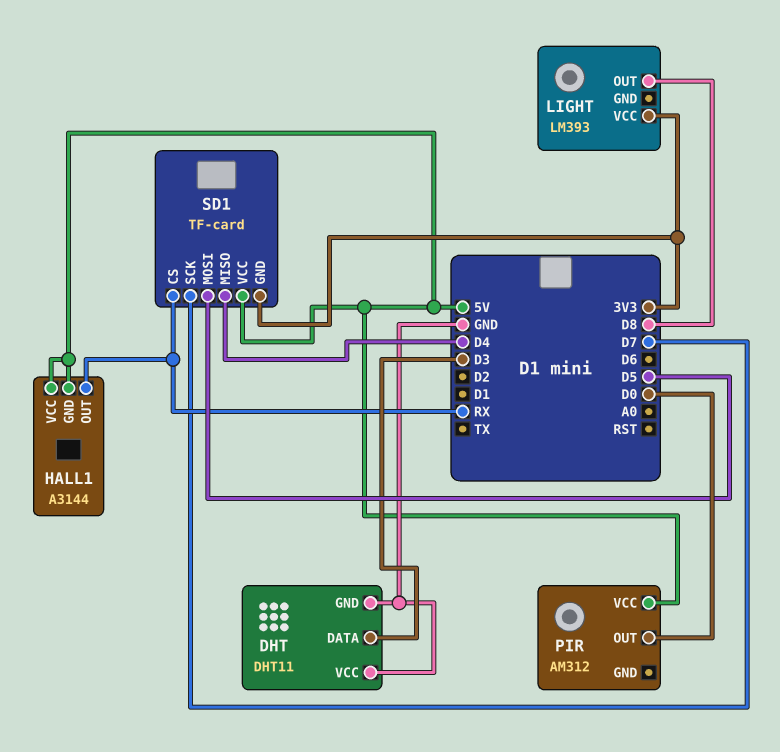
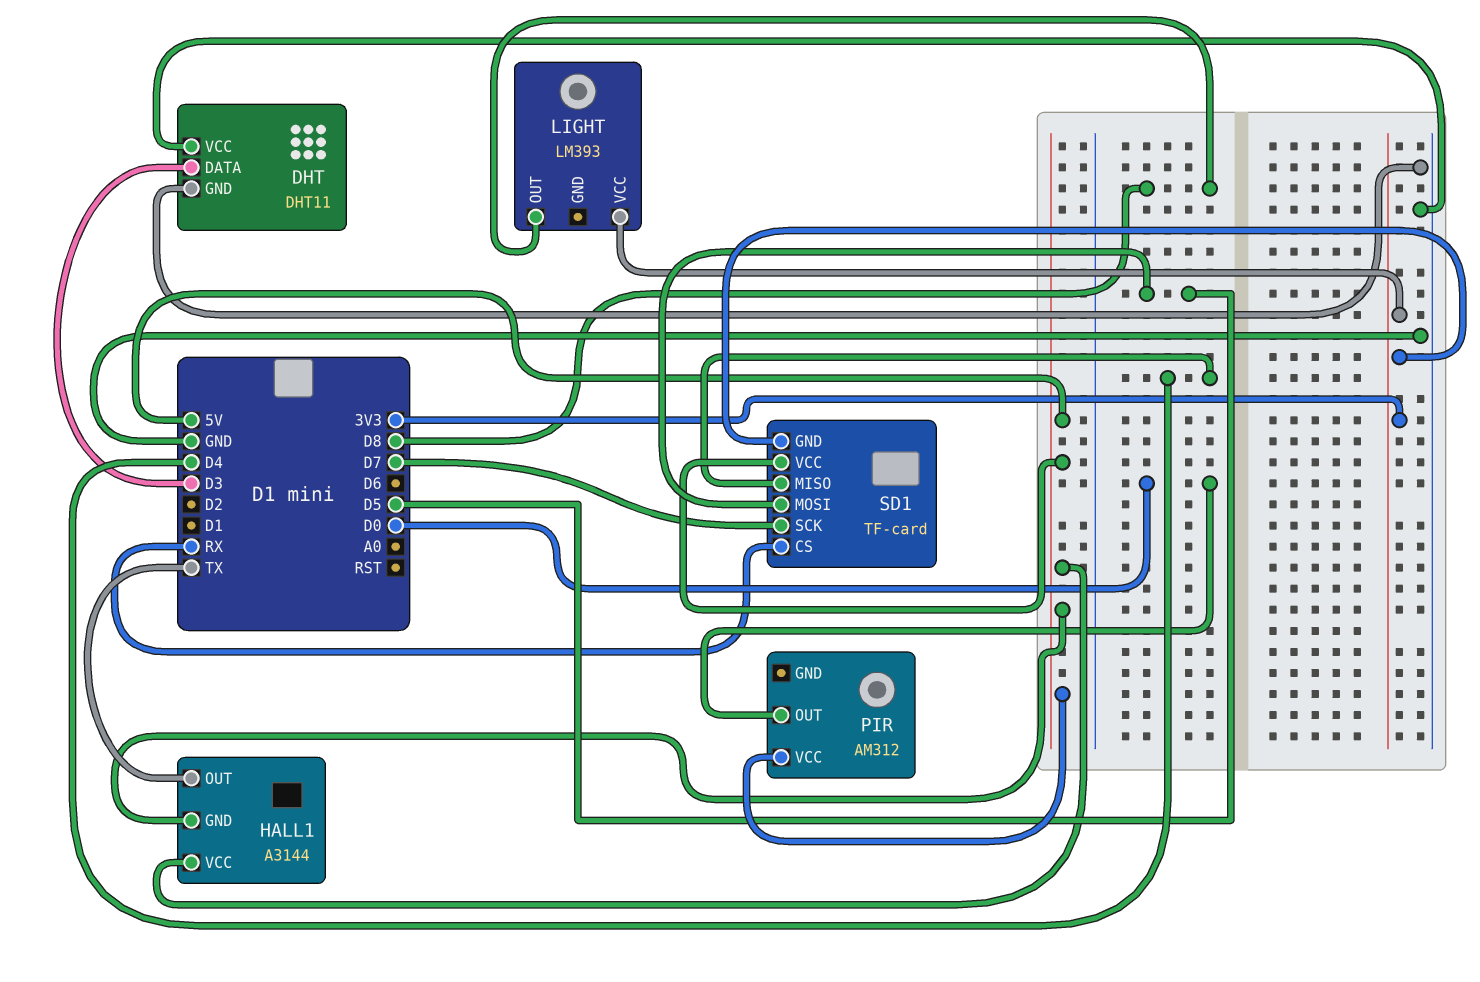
HALL1 pin OUT: RX -> TX

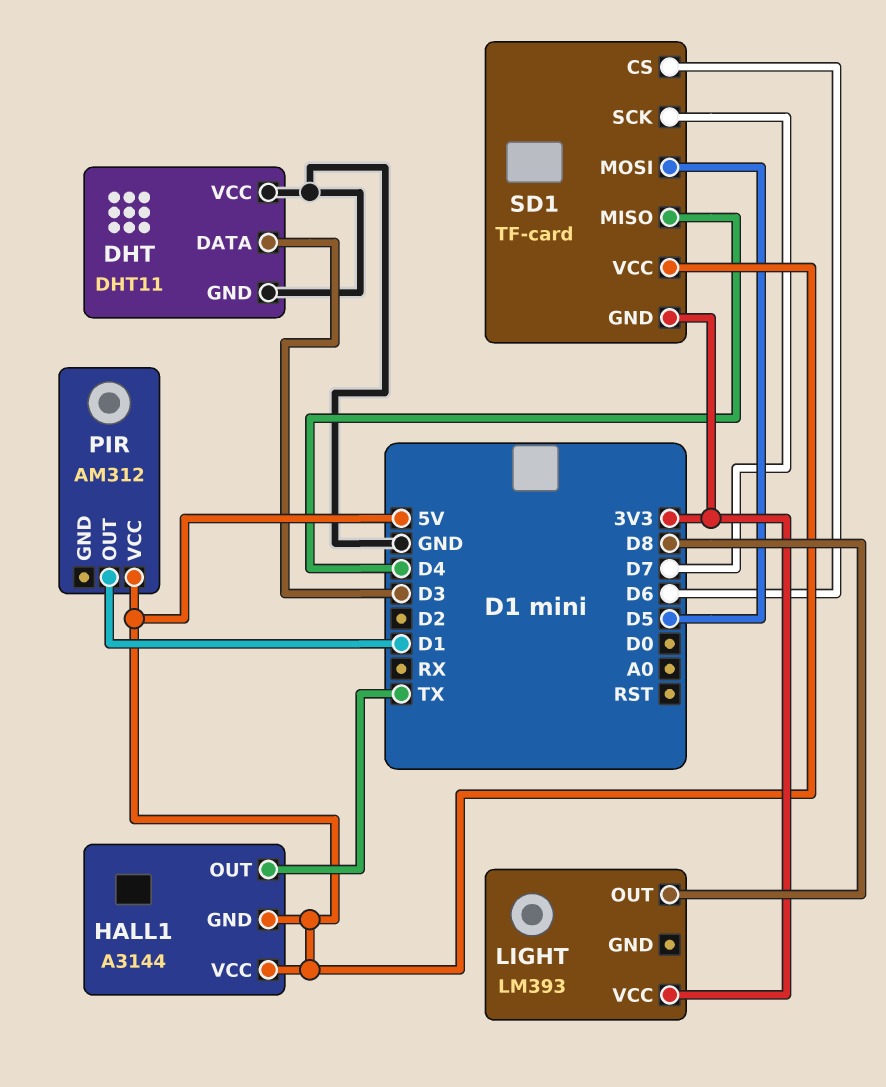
PIR pin OUT: D0 -> D1
SD1 pin CS: RX -> D6

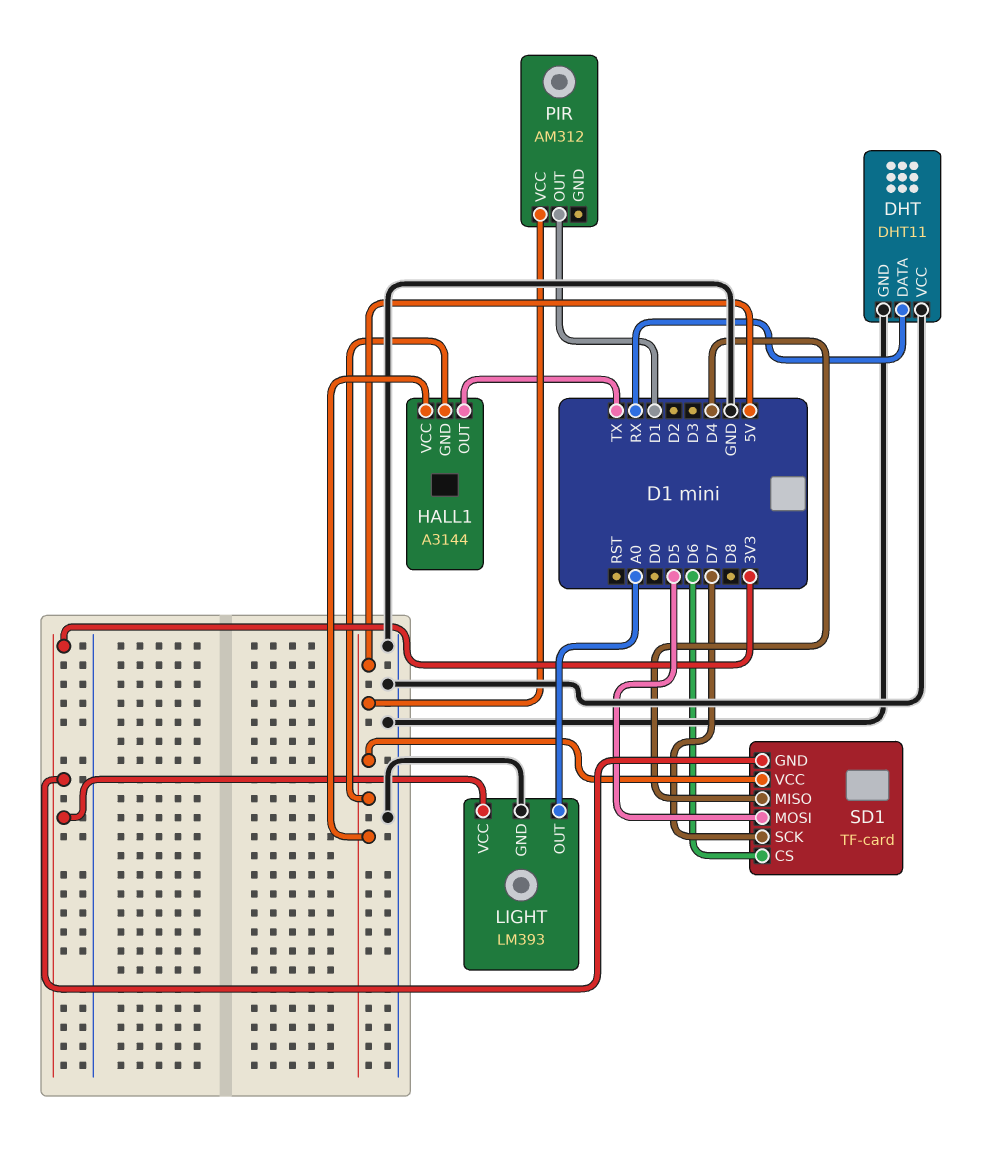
DHT pin DATA: D3 -> RX
LIGHT pin GND: none -> GND
LIGHT pin OUT: D8 -> A0

